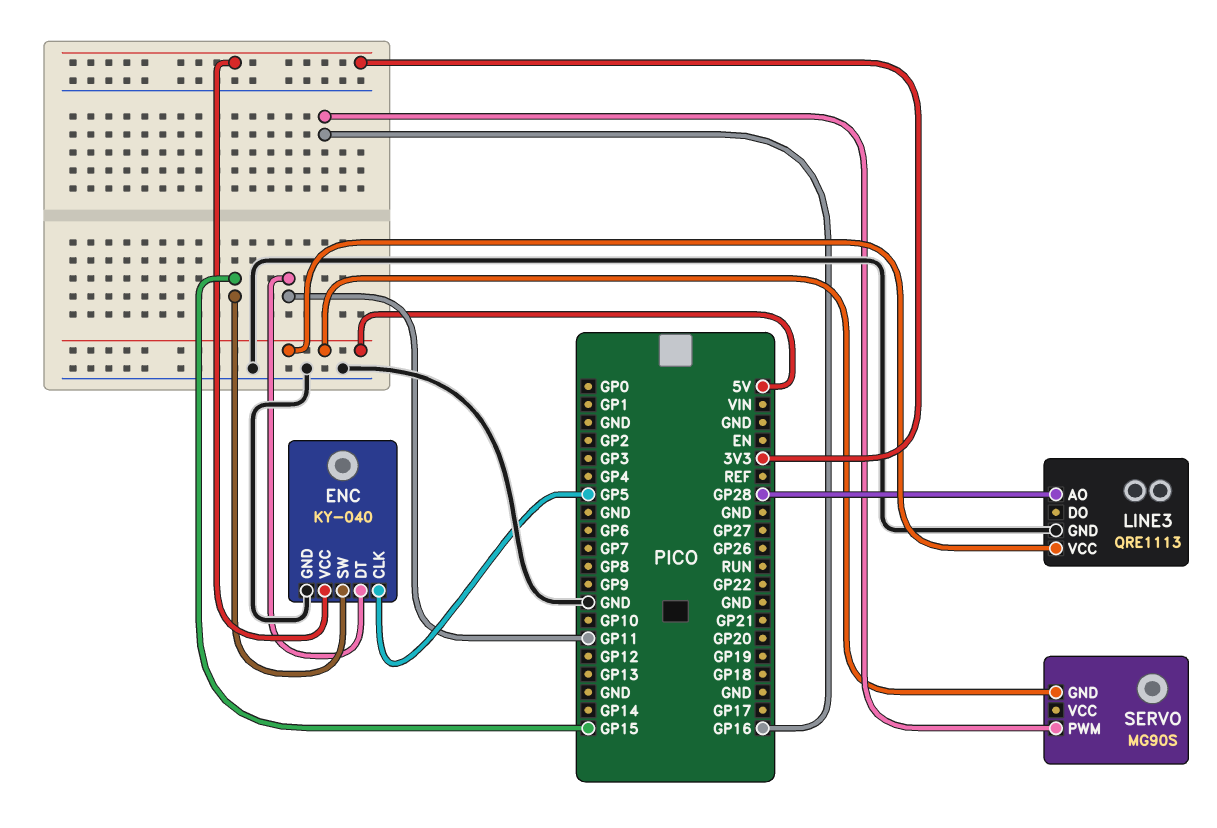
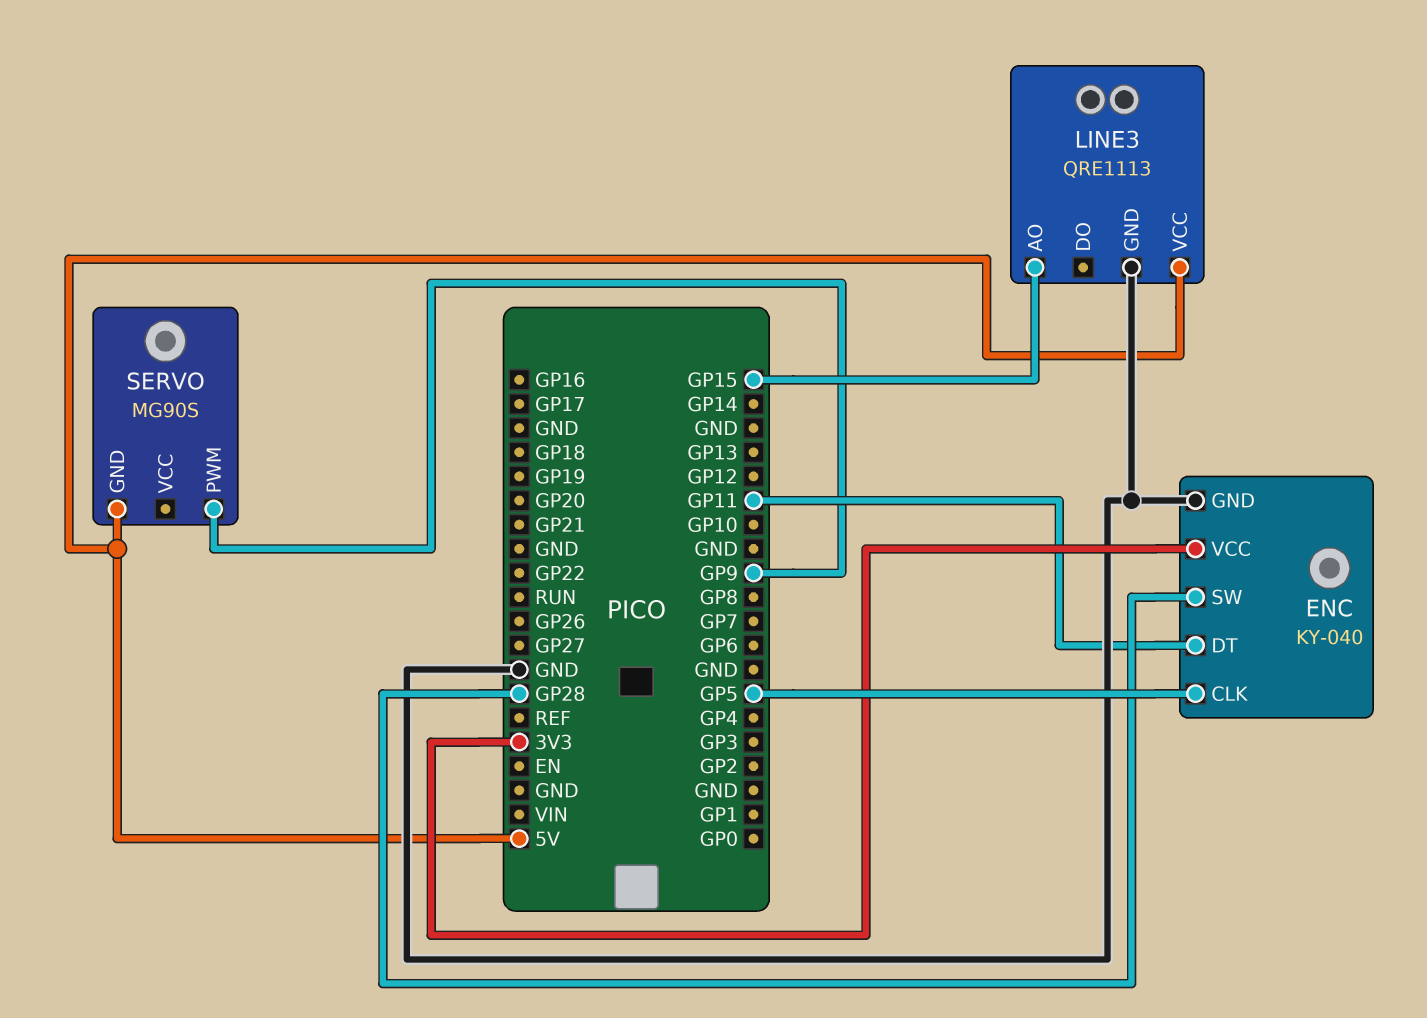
ENC pin SW: GP15 -> GP28
LINE3 pin AO: GP28 -> GP15
SERVO pin PWM: GP16 -> GP9

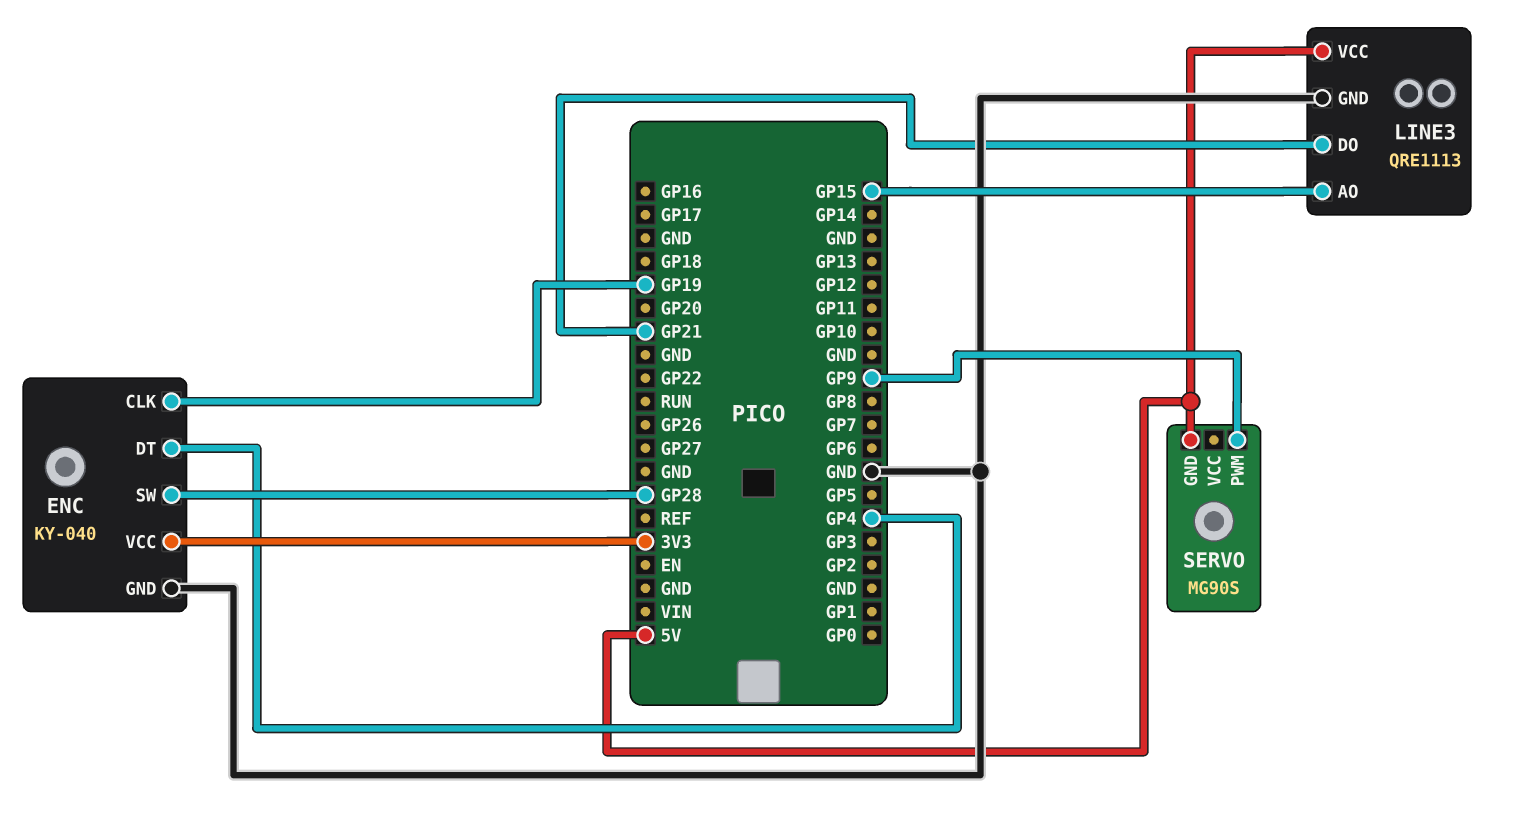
ENC pin CLK: GP5 -> GP19
ENC pin DT: GP11 -> GP4
LINE3 pin DO: none -> GP21

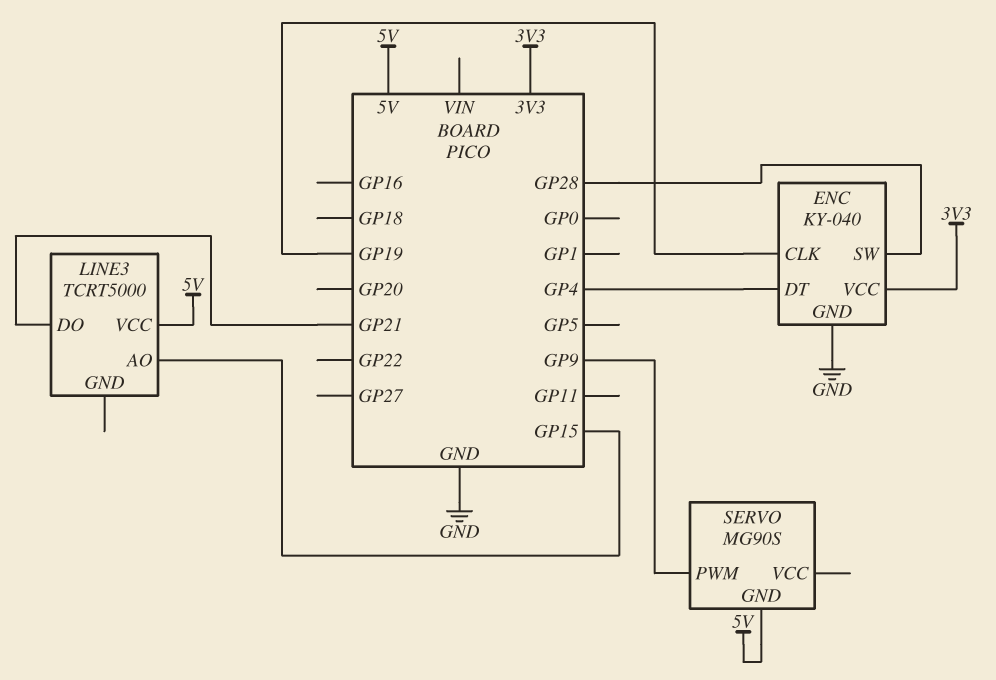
LINE3: QRE1113 -> TCRT5000
LINE3 pin GND: GND -> none

